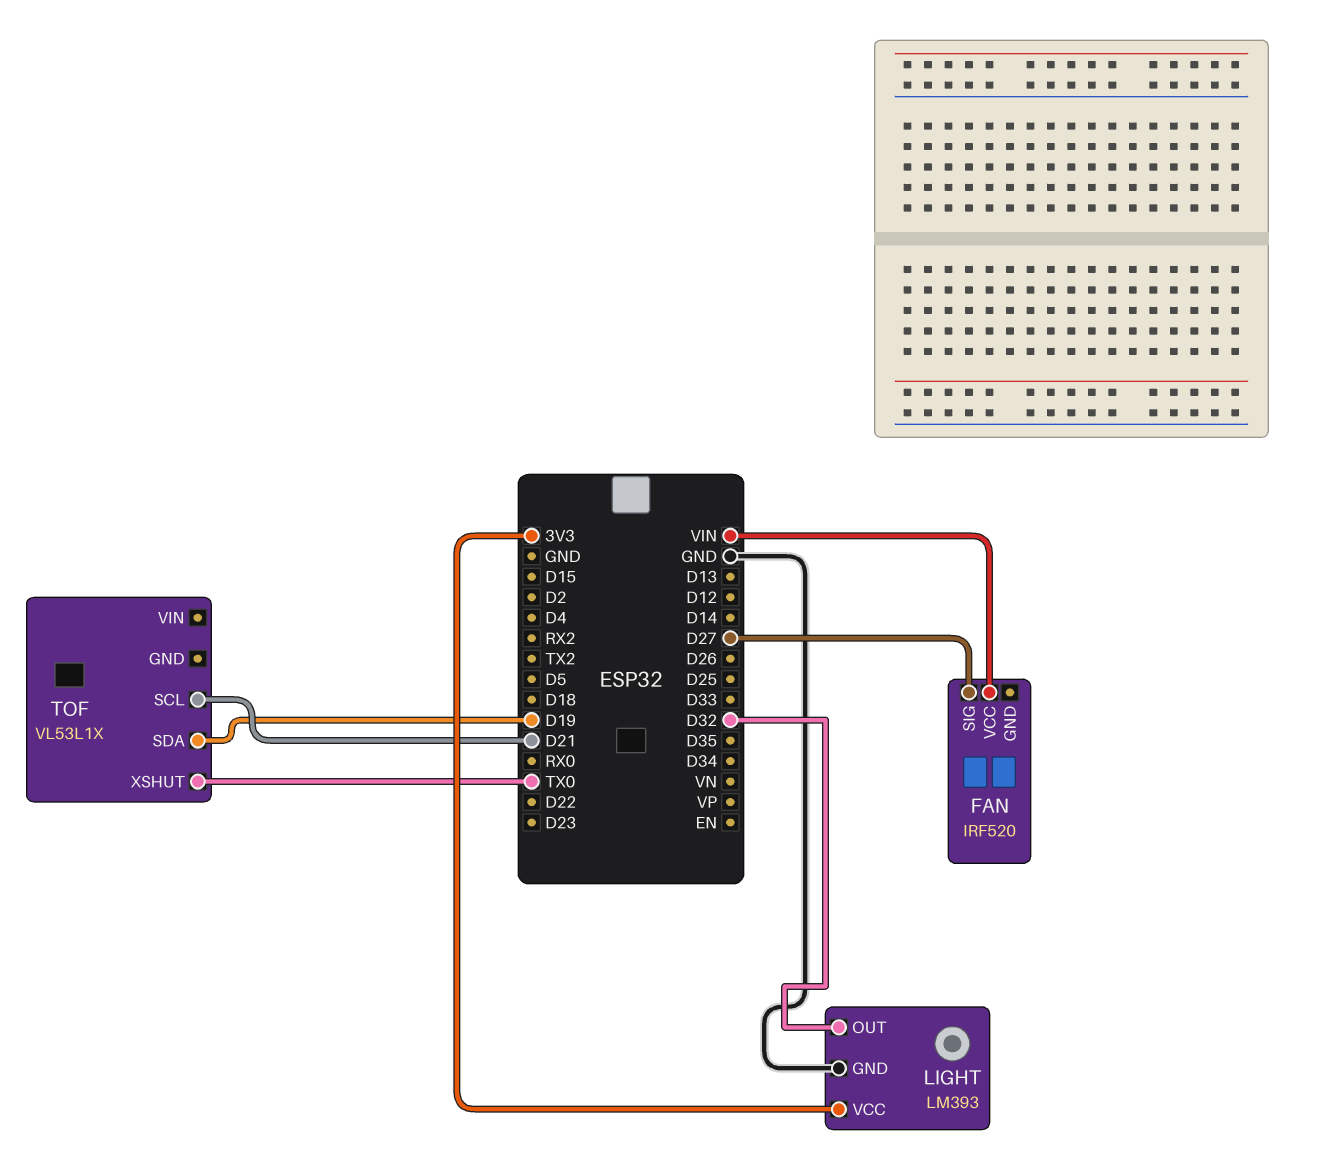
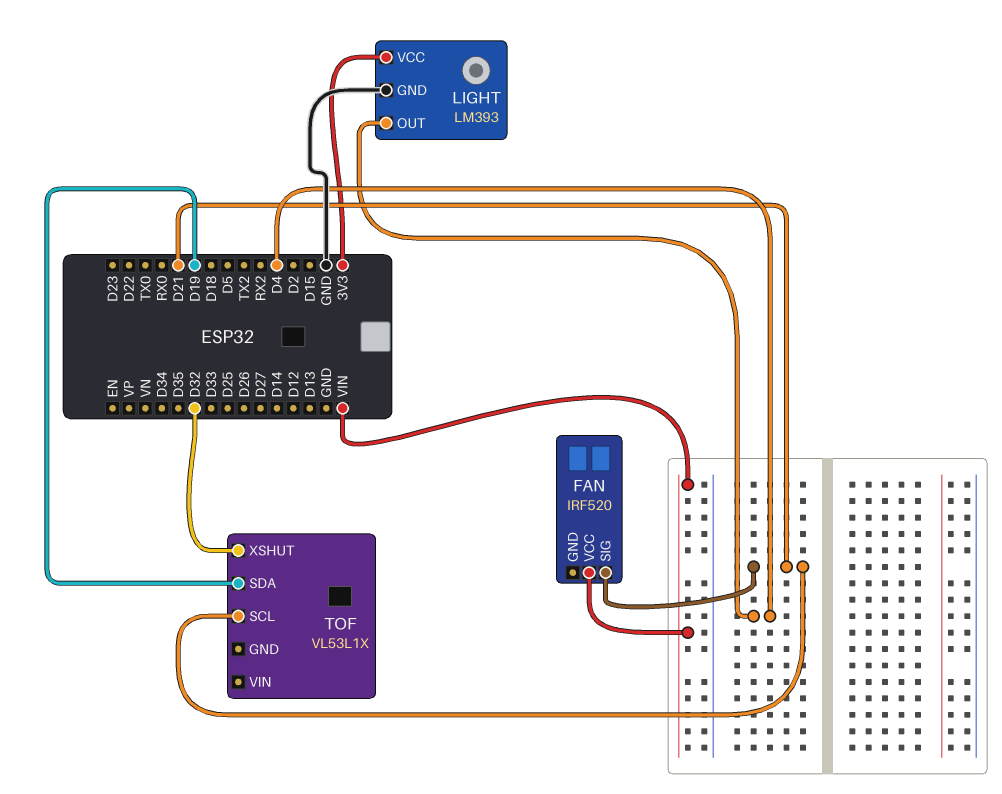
FAN pin SIG: D27 -> D21
LIGHT pin OUT: D32 -> D4
TOF pin XSHUT: TX0 -> D32

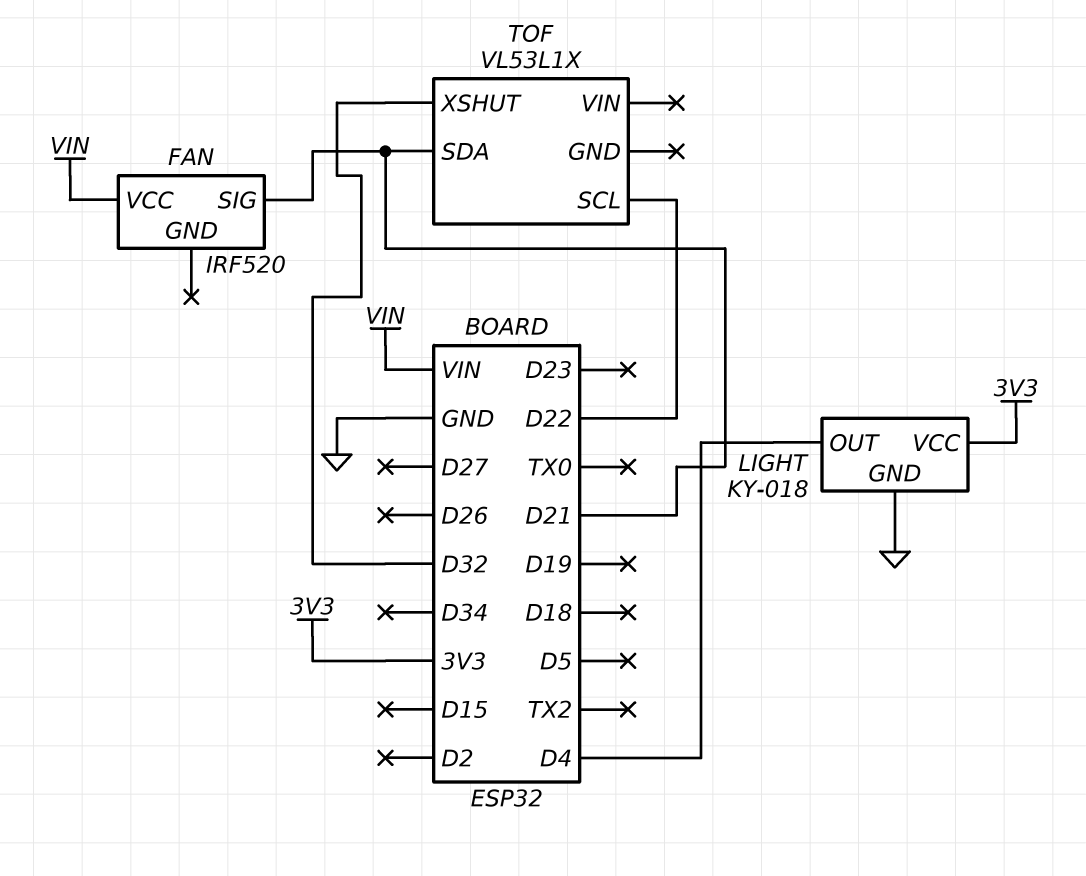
LIGHT: LM393 -> KY-018
TOF pin SCL: D21 -> D22
TOF pin SDA: D19 -> D21

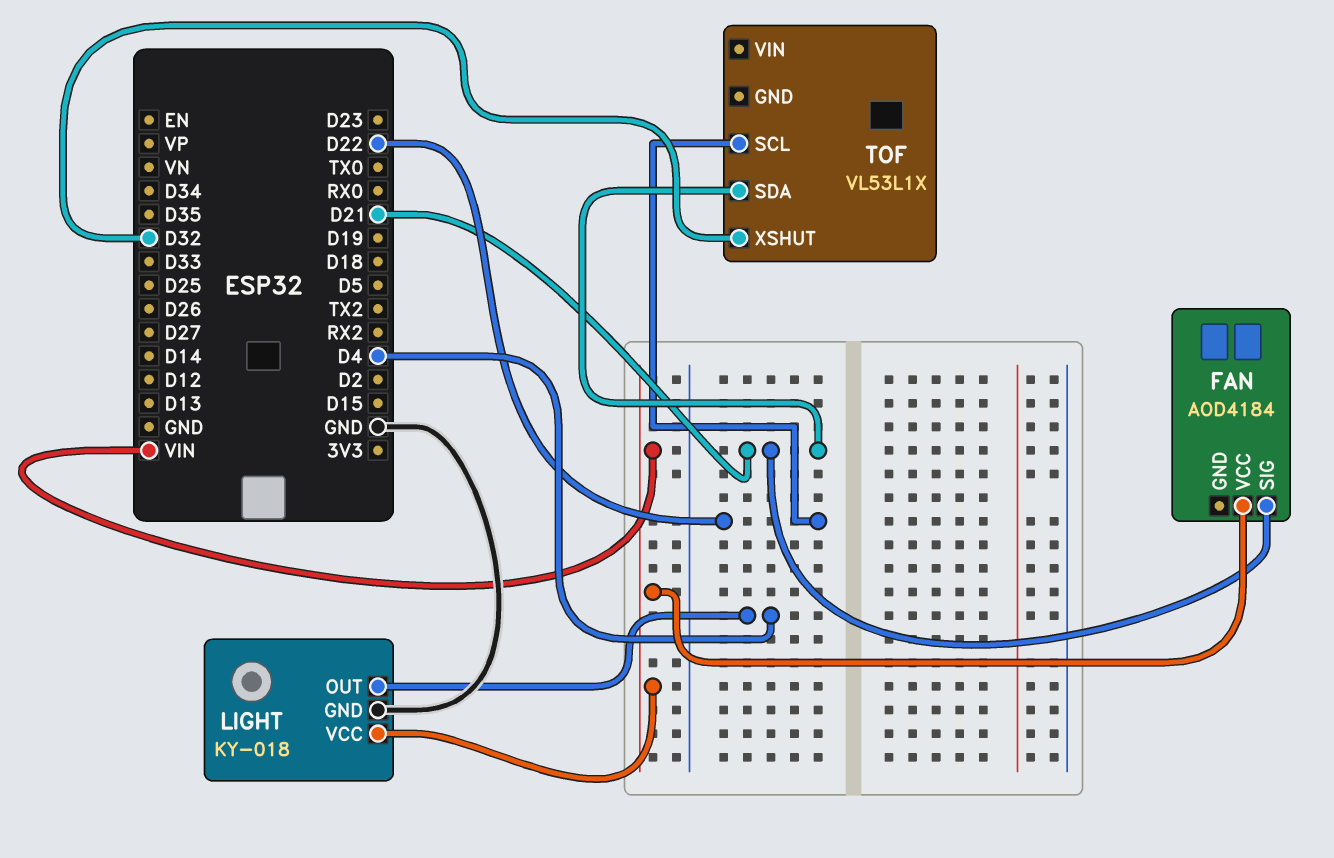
FAN: IRF520 -> AOD4184
LIGHT pin VCC: 3V3 -> VIN

